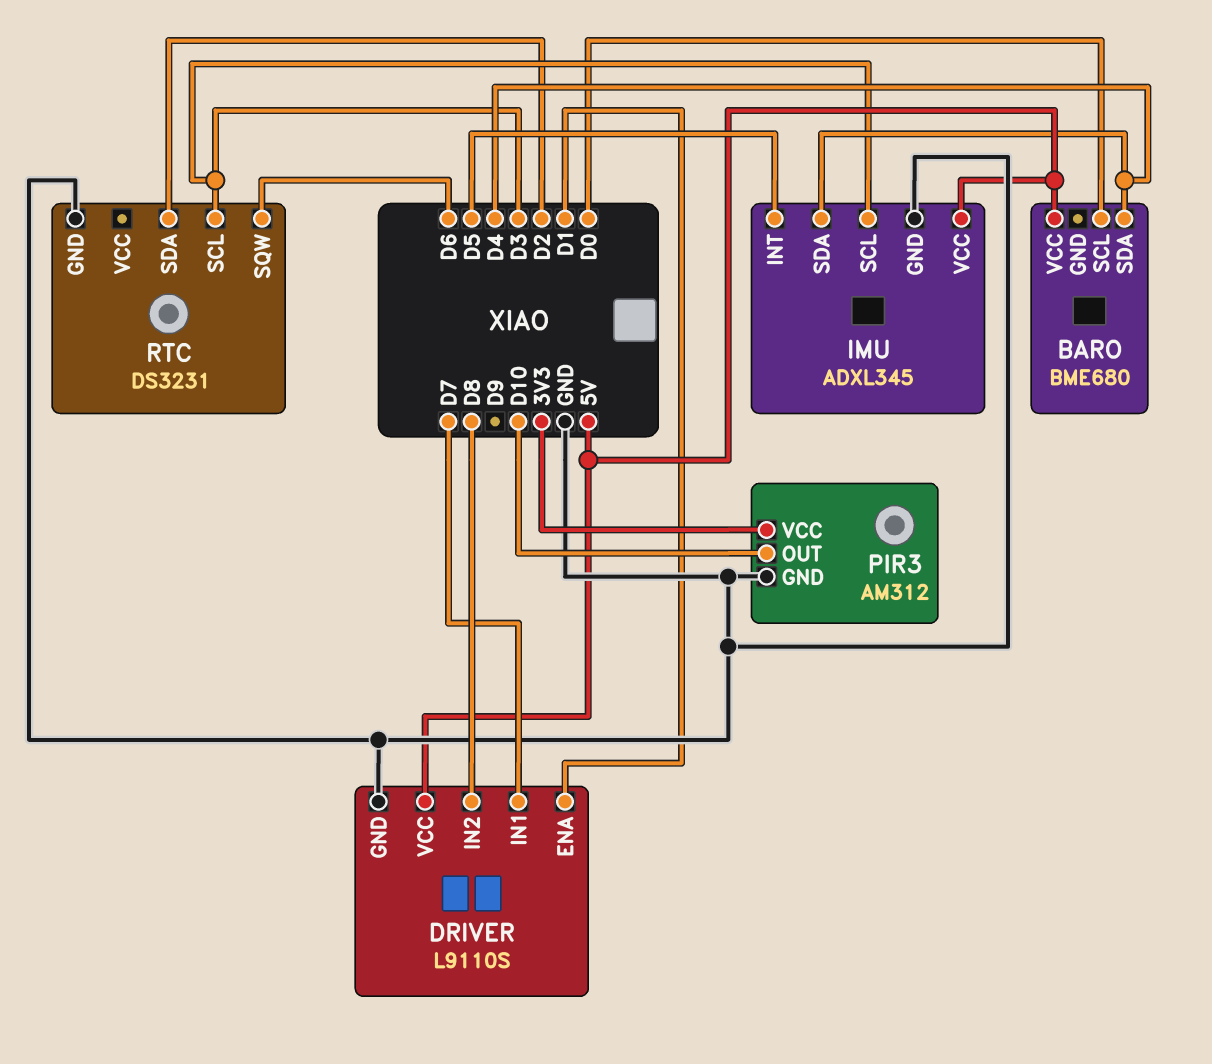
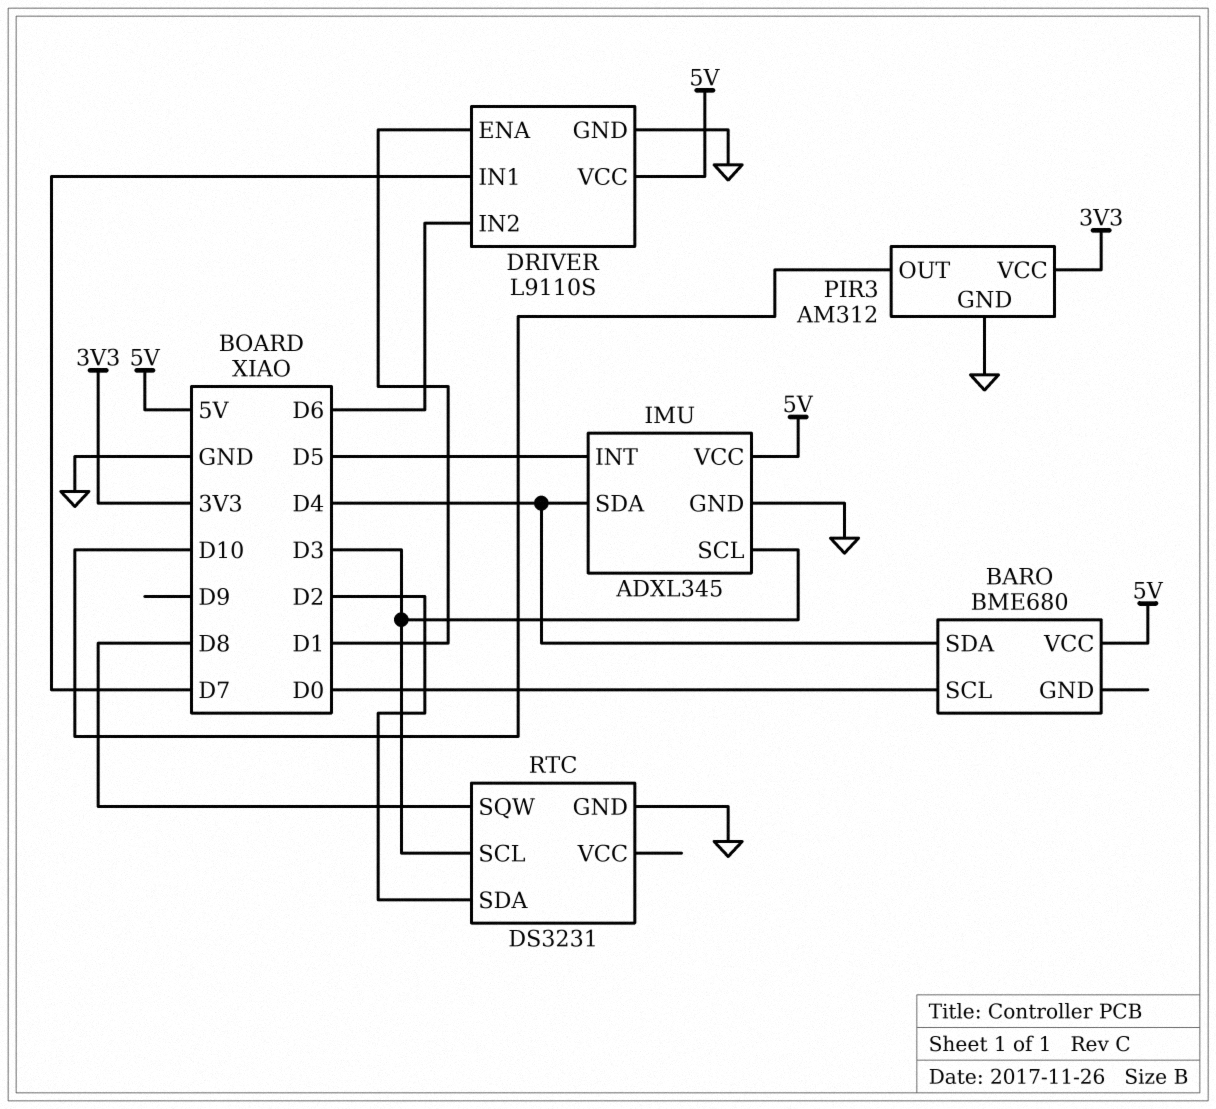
DRIVER pin IN2: D8 -> D6
RTC pin SQW: D6 -> D8

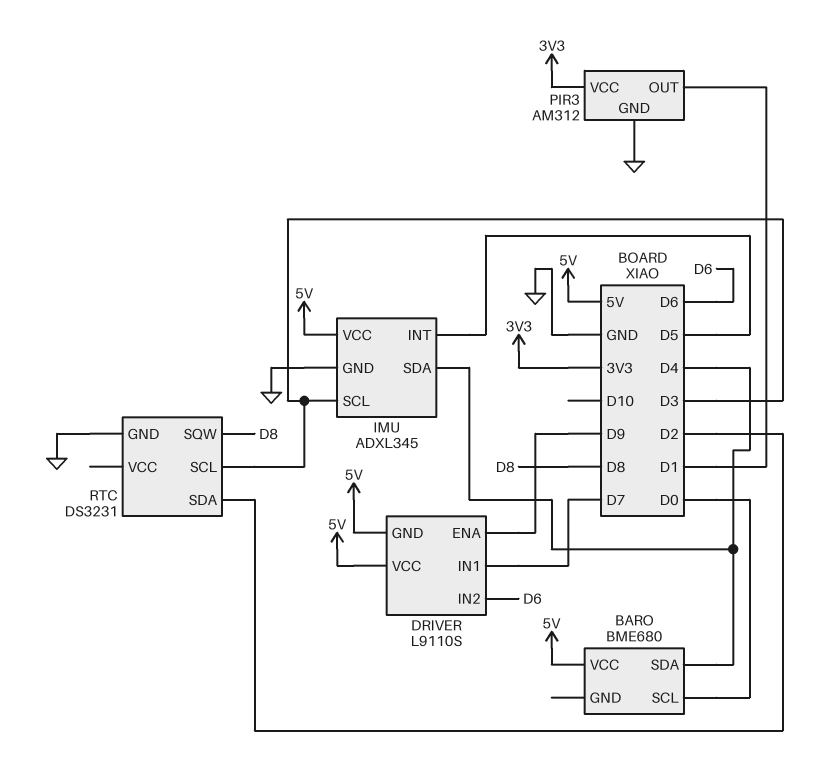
DRIVER pin ENA: D1 -> D9
DRIVER pin GND: GND -> 5V
PIR3 pin OUT: D10 -> D1

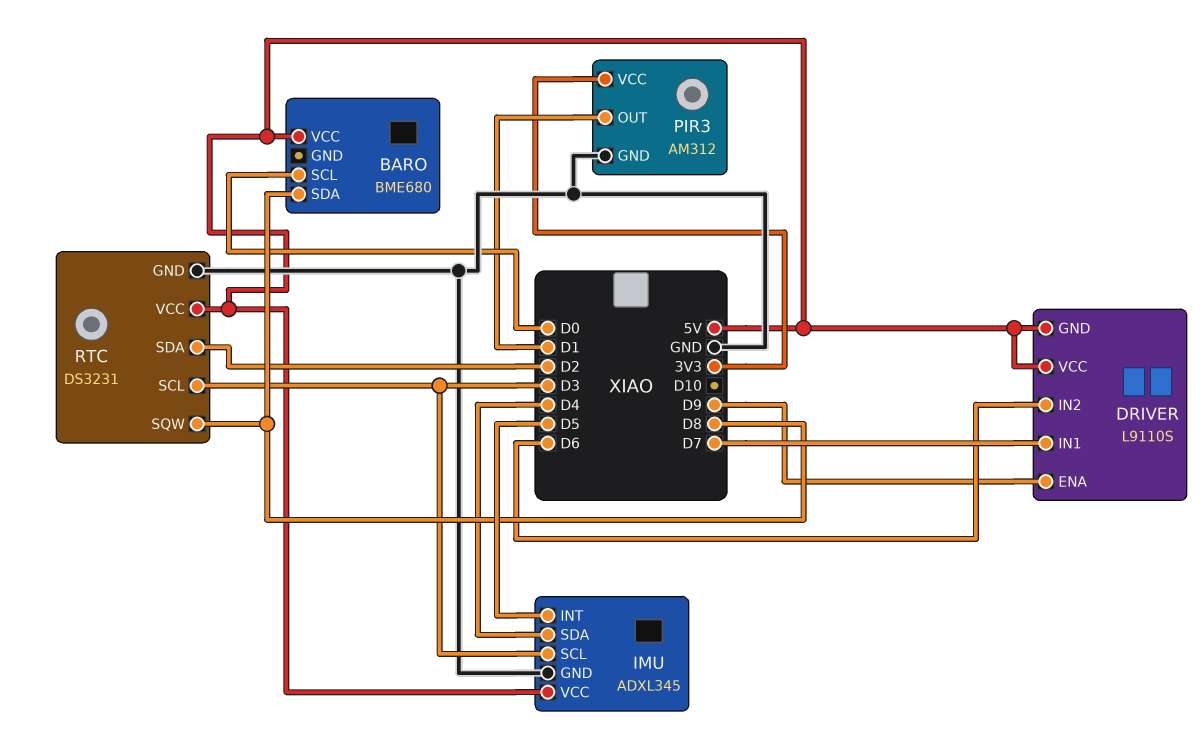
BARO pin SDA: D4 -> D8
RTC pin VCC: none -> 5V

